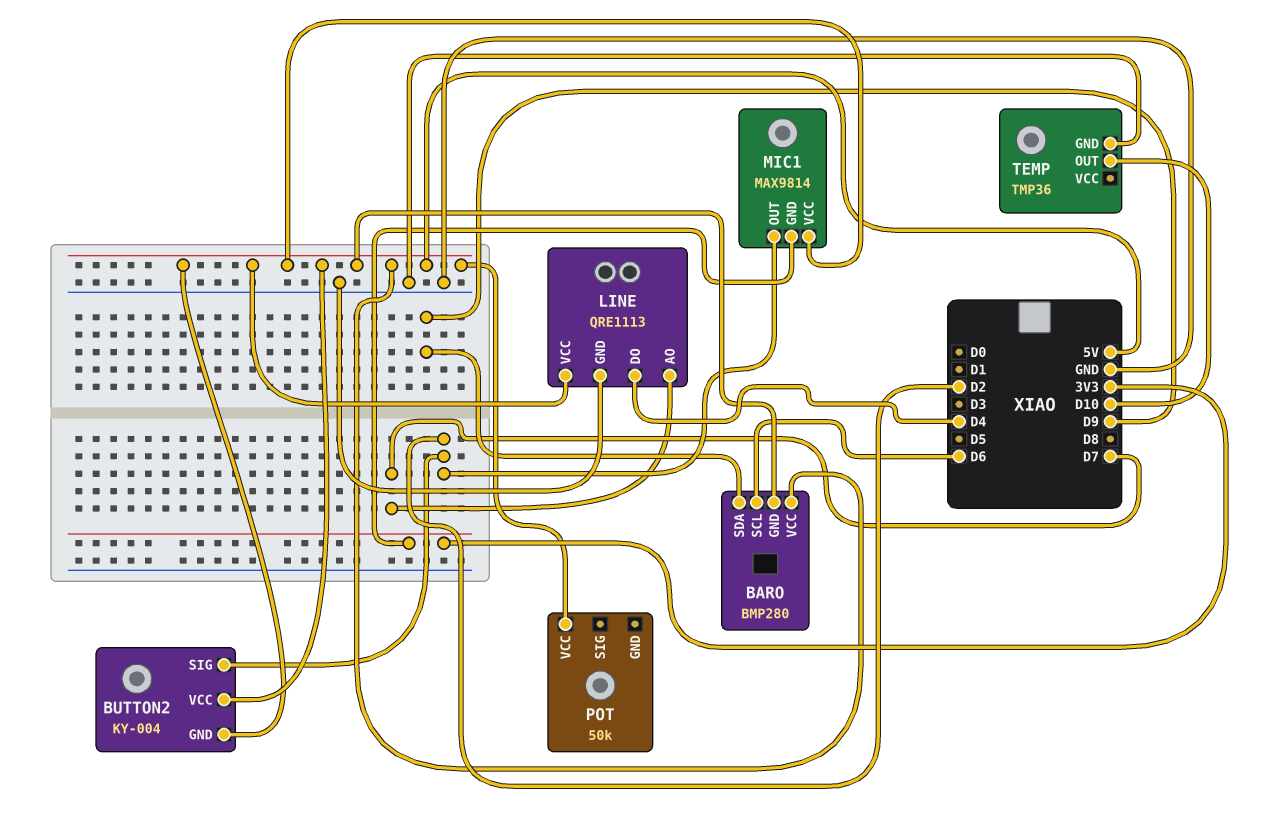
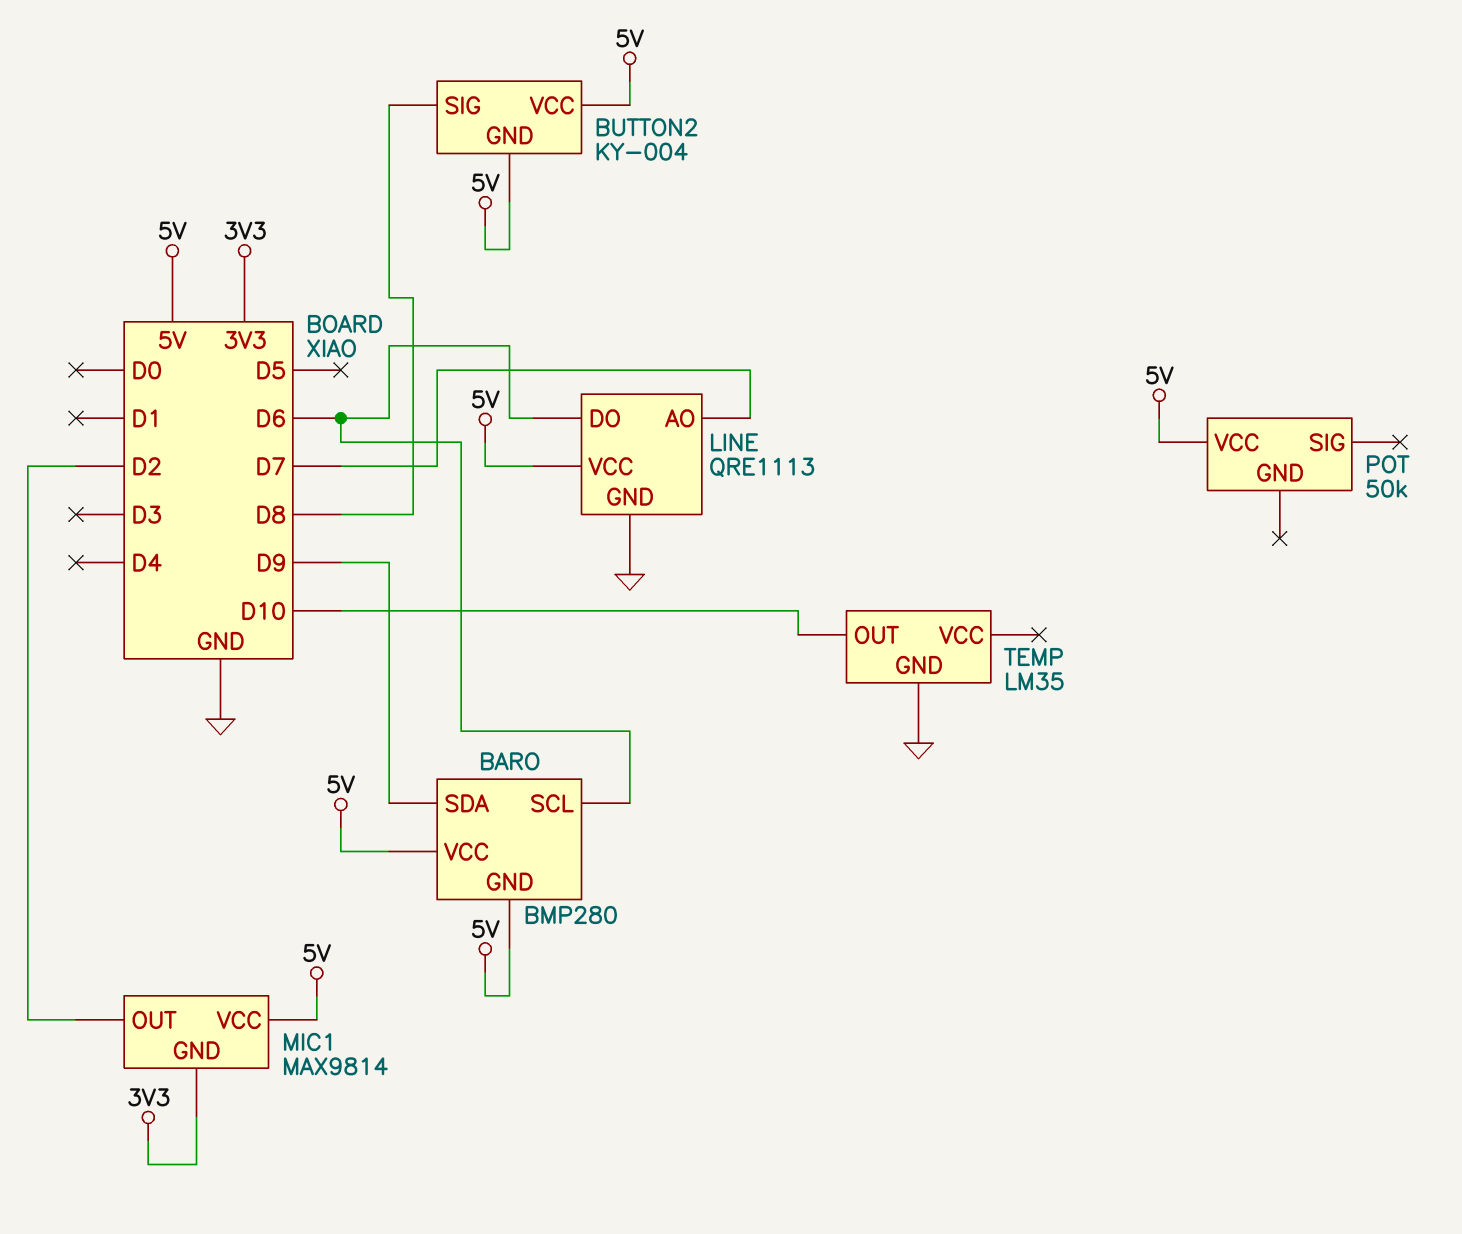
BUTTON2 pin SIG: D2 -> D8
LINE pin DO: D4 -> D6
TEMP: TMP36 -> LM35

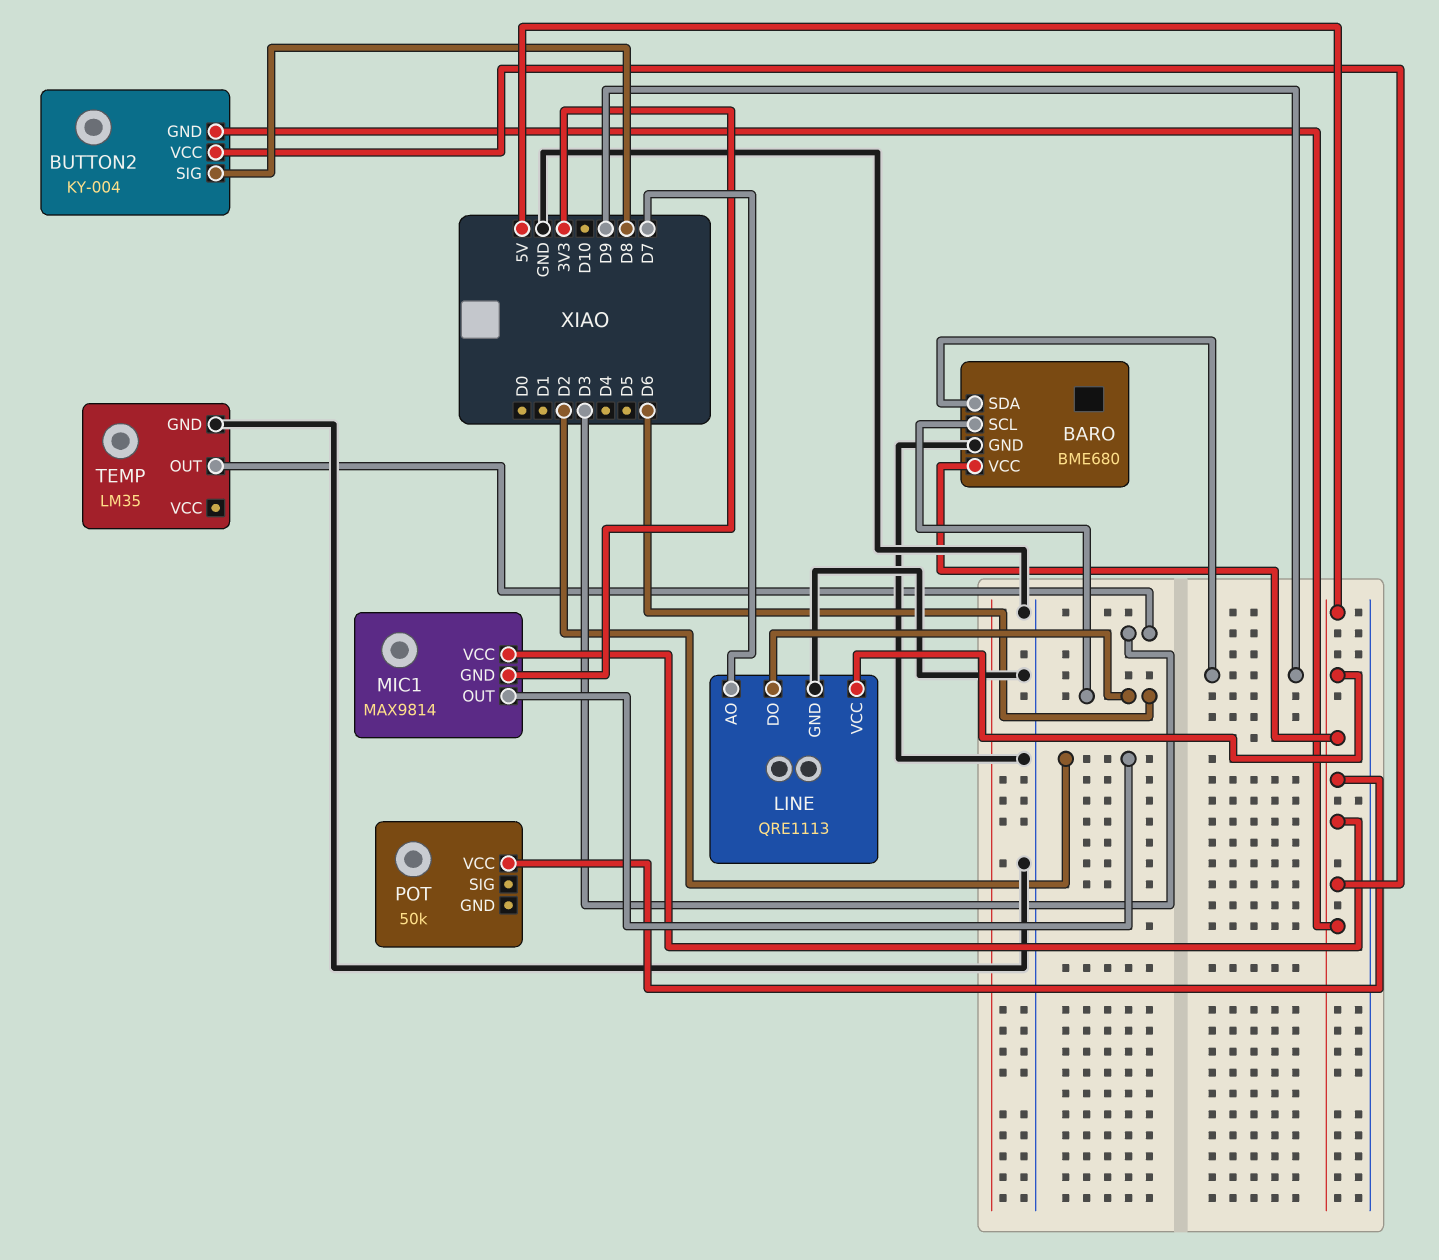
BARO: BMP280 -> BME680
BARO pin GND: 5V -> GND
TEMP pin OUT: D10 -> D3

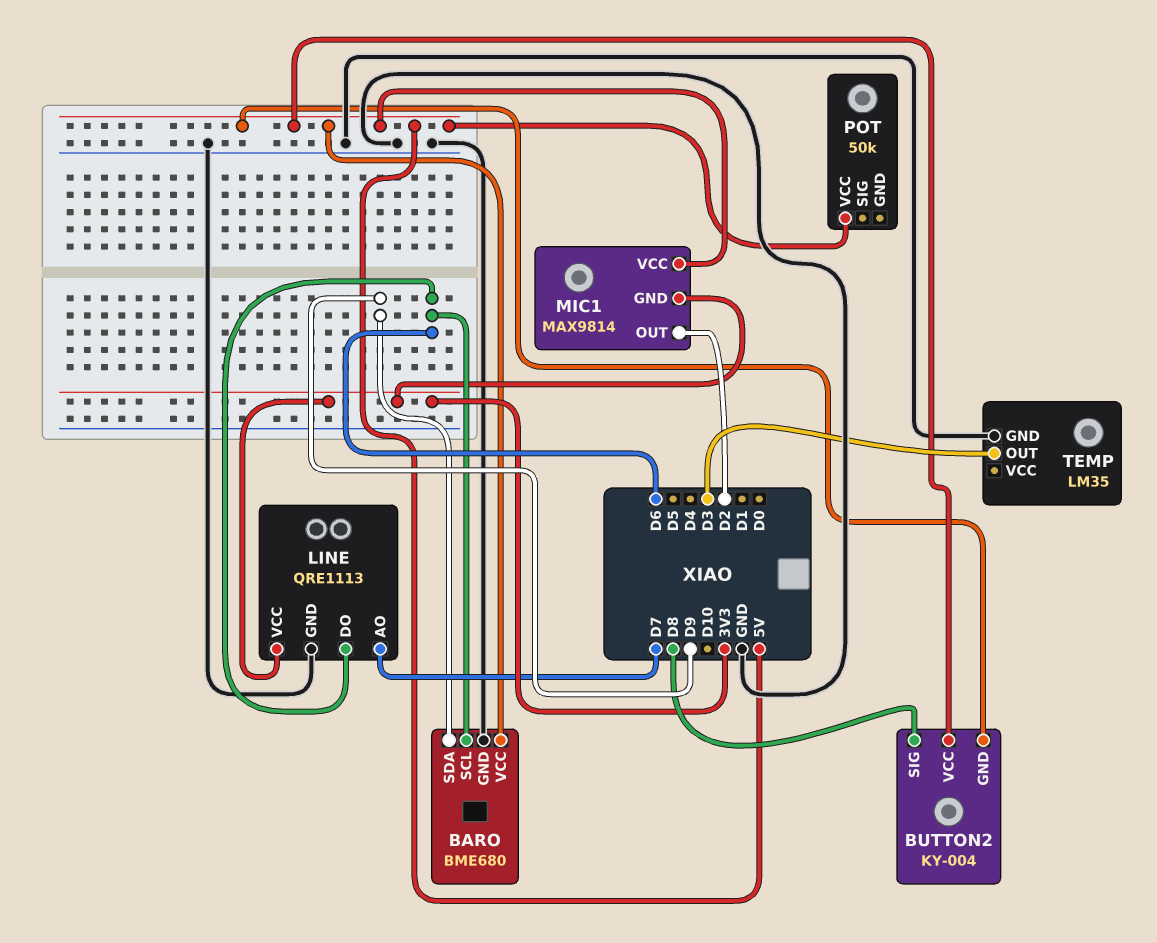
LINE pin VCC: 5V -> 3V3

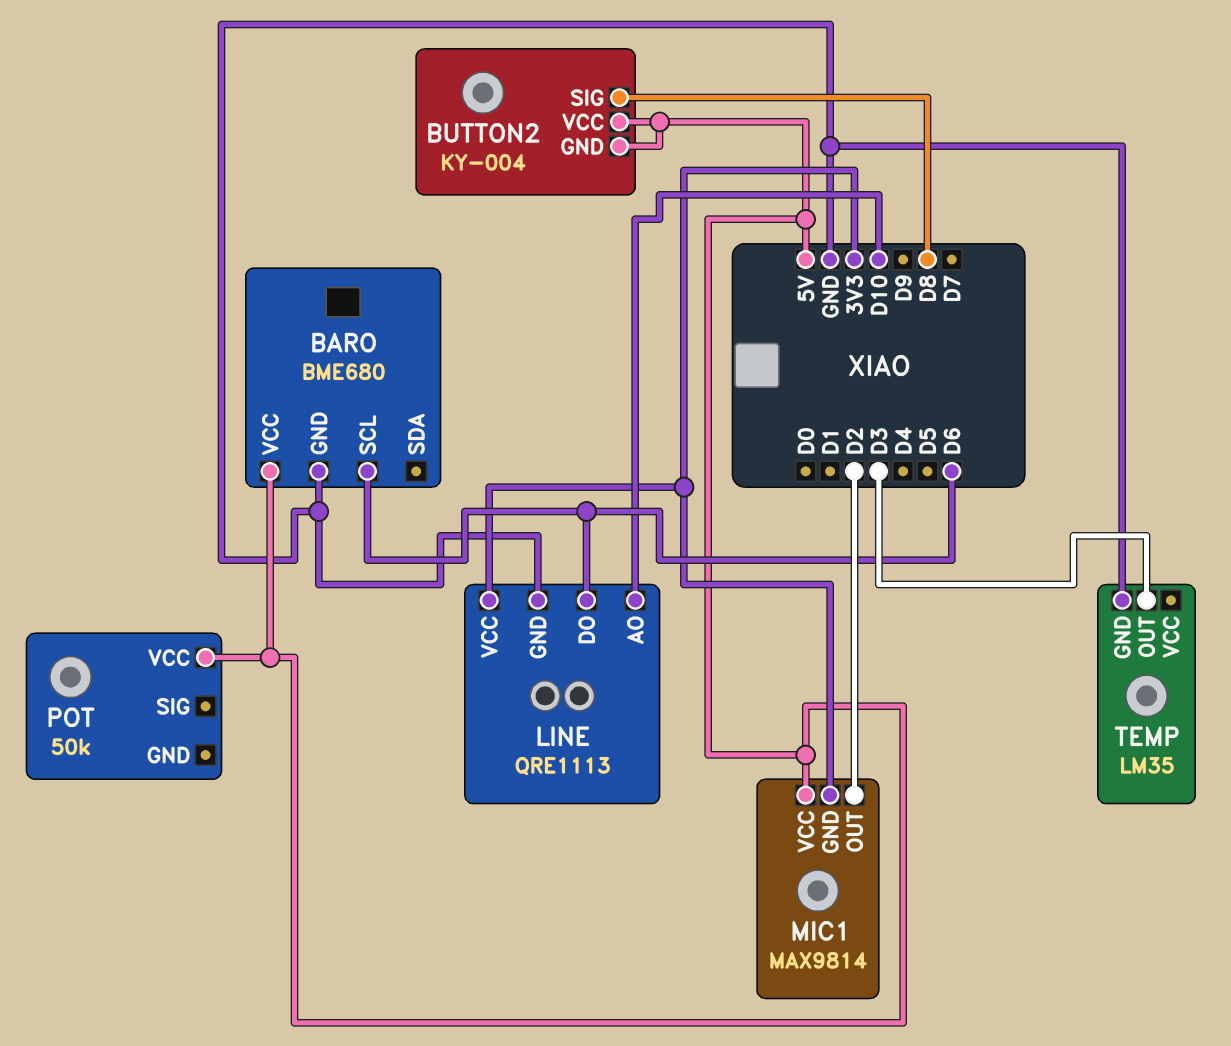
BARO pin SDA: D9 -> none
LINE pin AO: D7 -> D10

